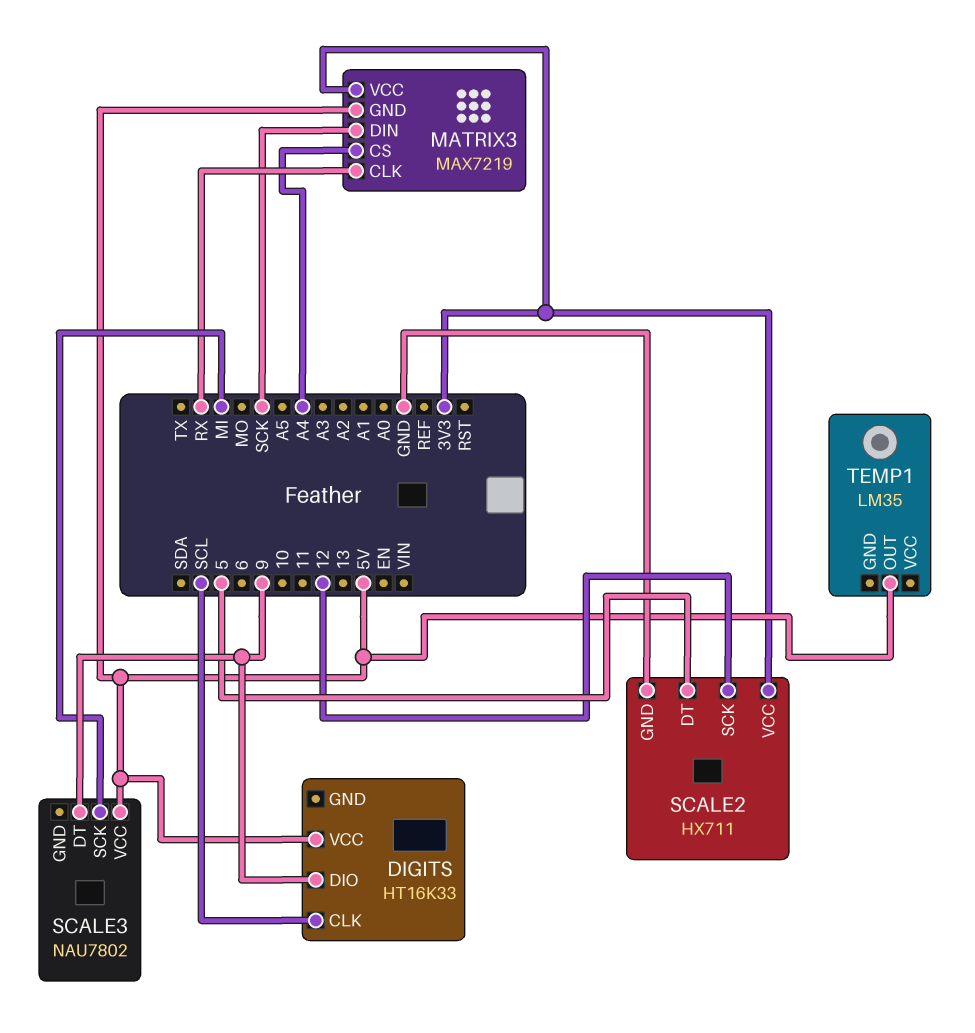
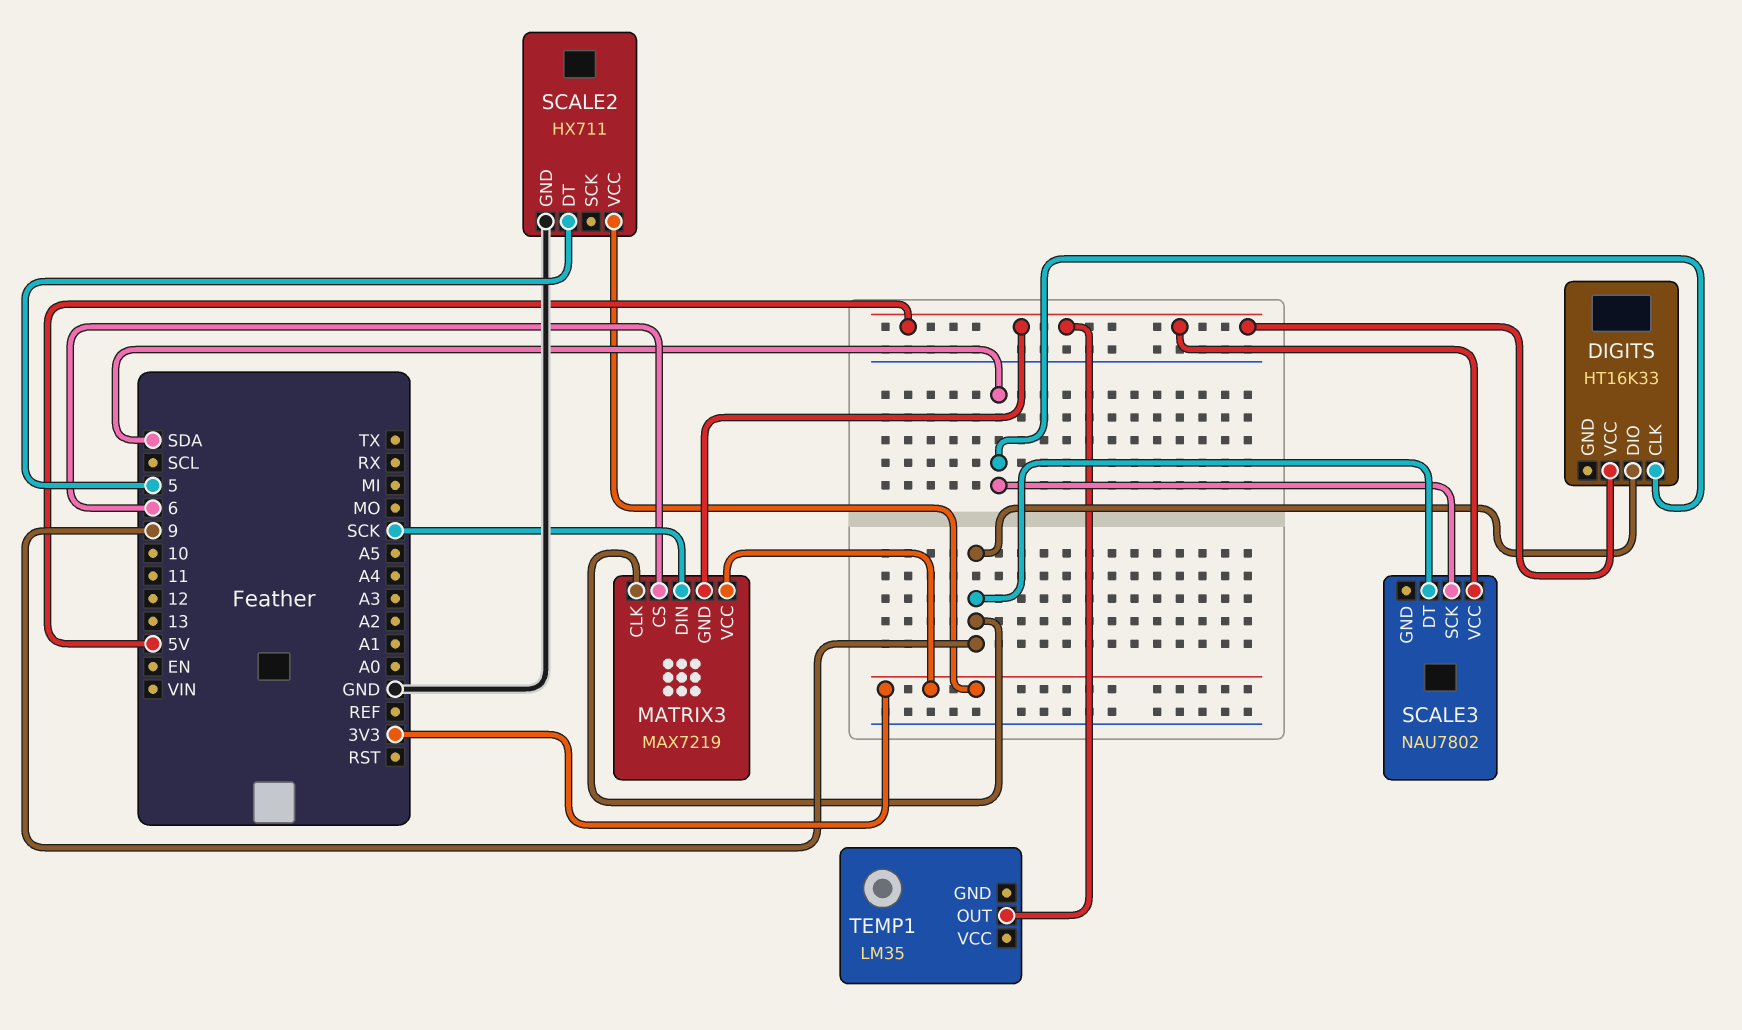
DIGITS pin CLK: SCL -> SDA
MATRIX3 pin CLK: RX -> 9
MATRIX3 pin CS: A4 -> 6
SCALE2 pin SCK: 12 -> none
SCALE3 pin SCK: MI -> SDA

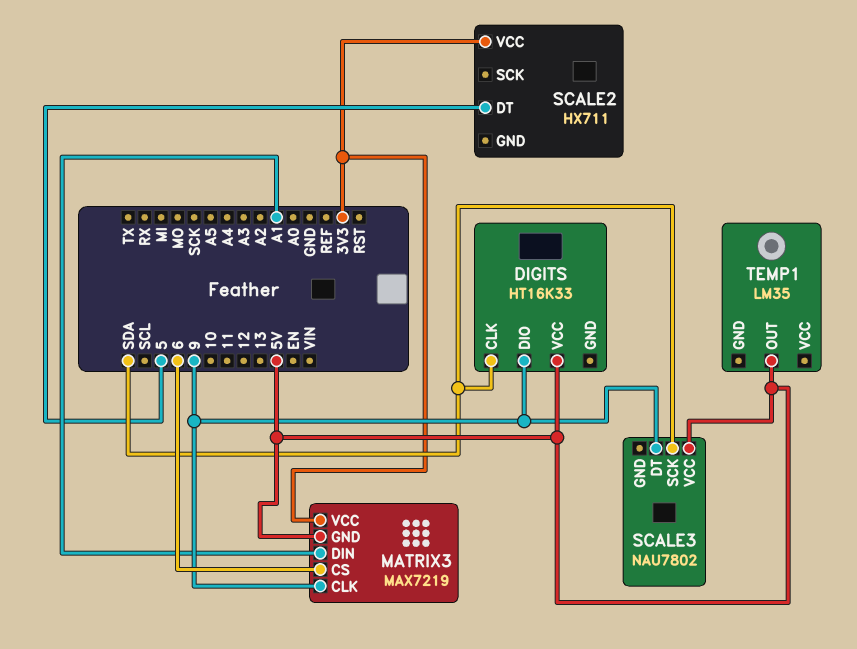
MATRIX3 pin DIN: SCK -> A1
SCALE2 pin GND: GND -> none

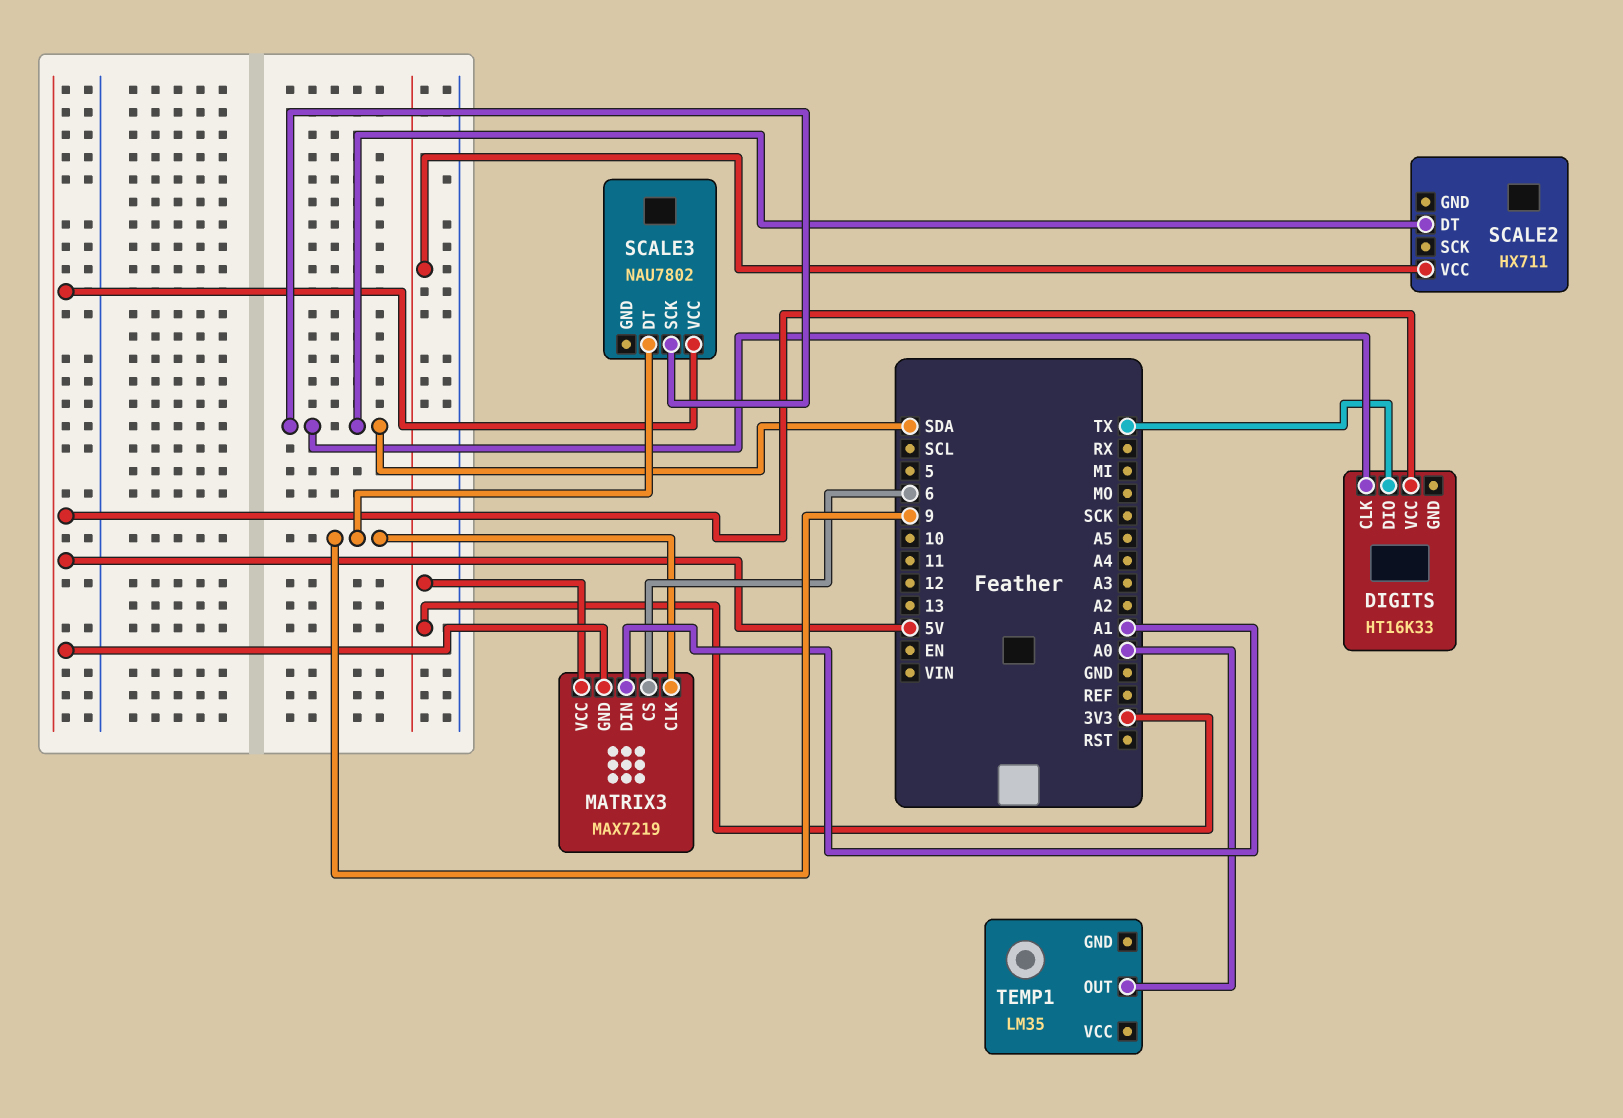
DIGITS pin DIO: 9 -> TX
SCALE2 pin DT: 5 -> SDA
TEMP1 pin OUT: 5V -> A0

